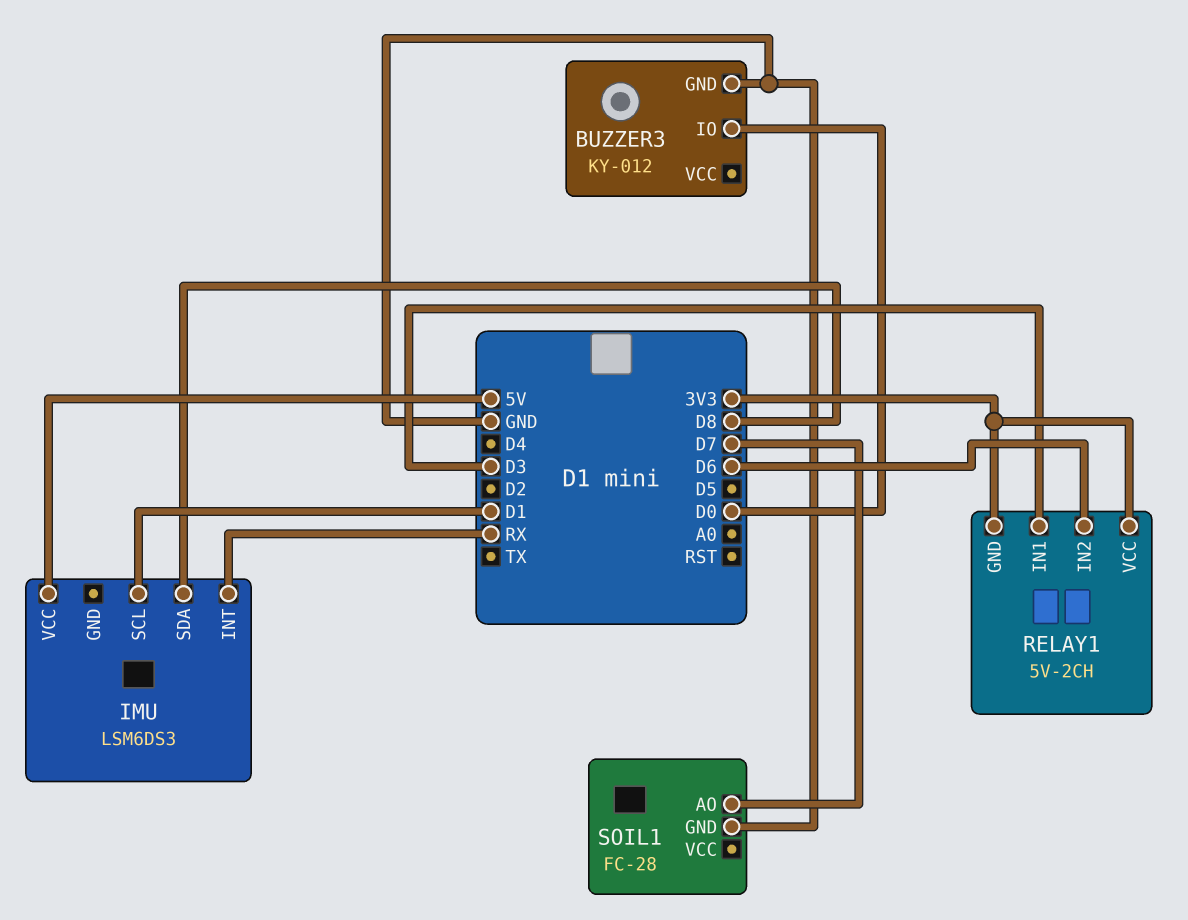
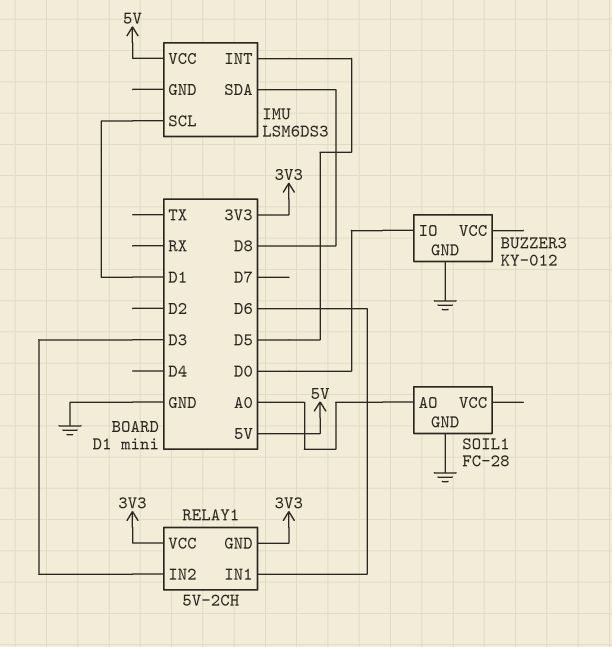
IMU pin INT: RX -> D5
RELAY1 pin IN1: D3 -> D6
RELAY1 pin IN2: D6 -> D3
SOIL1 pin AO: D7 -> A0

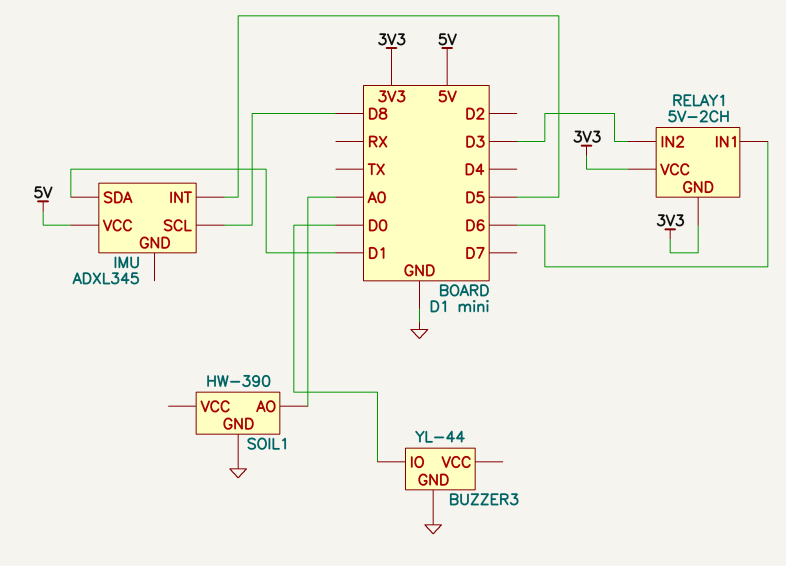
BUZZER3: KY-012 -> YL-44
IMU: LSM6DS3 -> ADXL345
IMU pin SCL: D1 -> D8
IMU pin SDA: D8 -> D1
SOIL1: FC-28 -> HW-390

